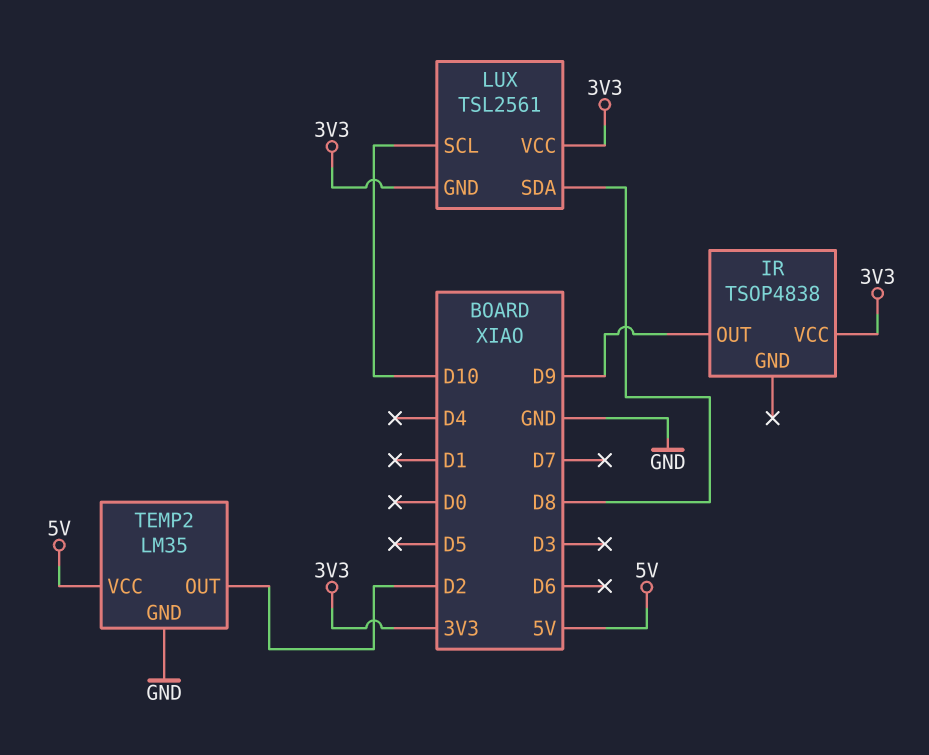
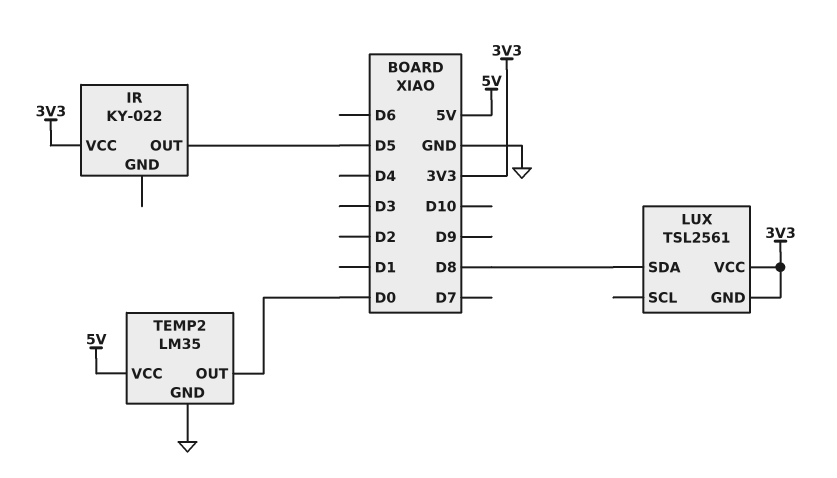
IR: TSOP4838 -> KY-022
IR pin OUT: D9 -> D5
LUX pin SCL: D10 -> none
TEMP2 pin OUT: D2 -> D0

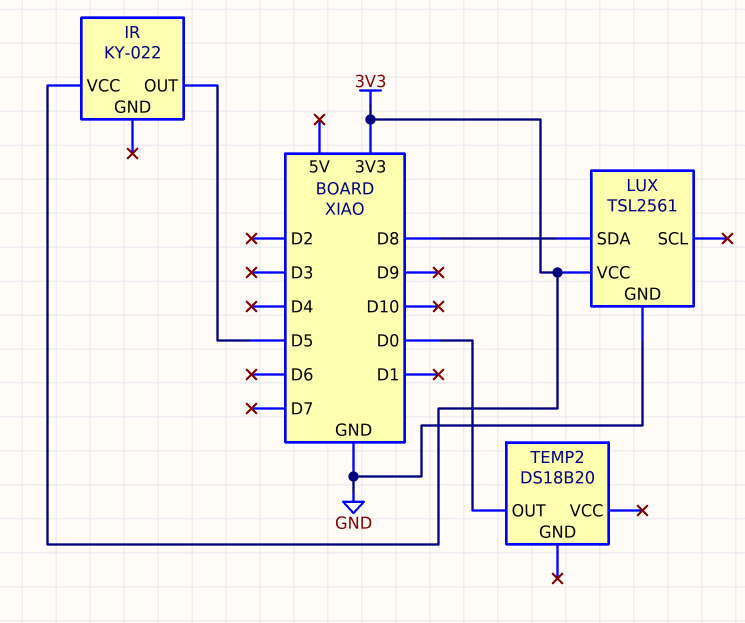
LUX pin GND: 3V3 -> GND
TEMP2: LM35 -> DS18B20
TEMP2 pin GND: GND -> none
TEMP2 pin VCC: 5V -> none

